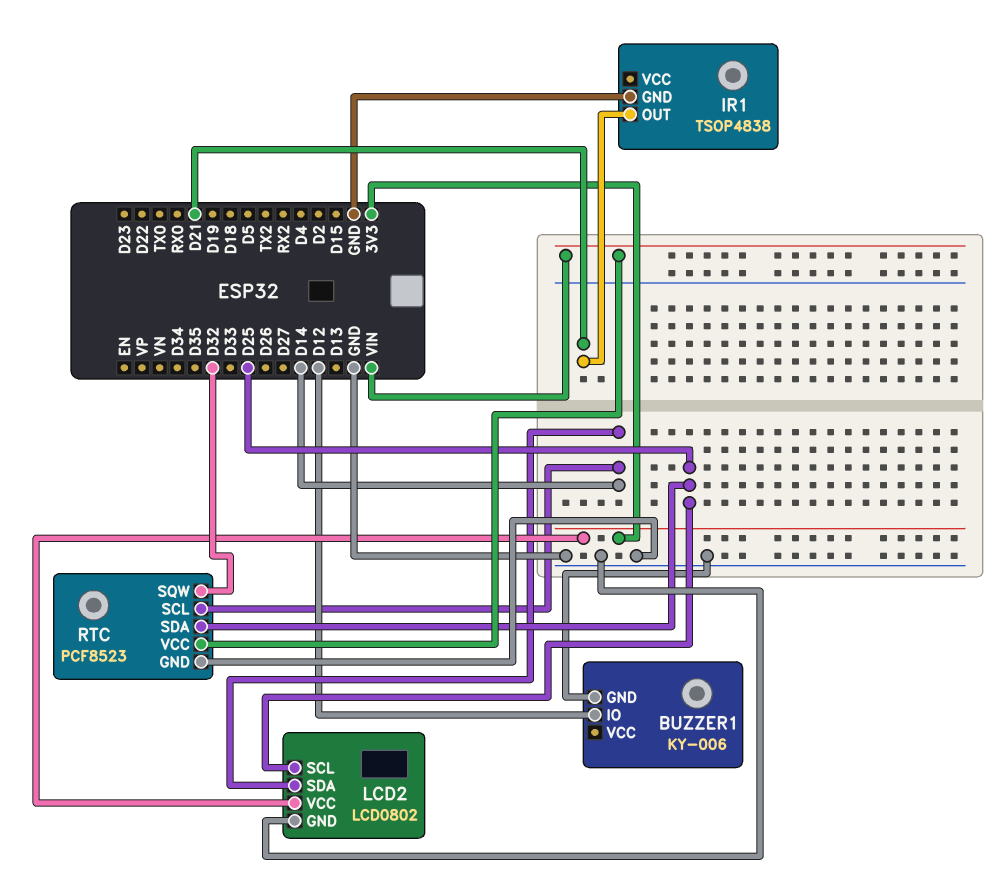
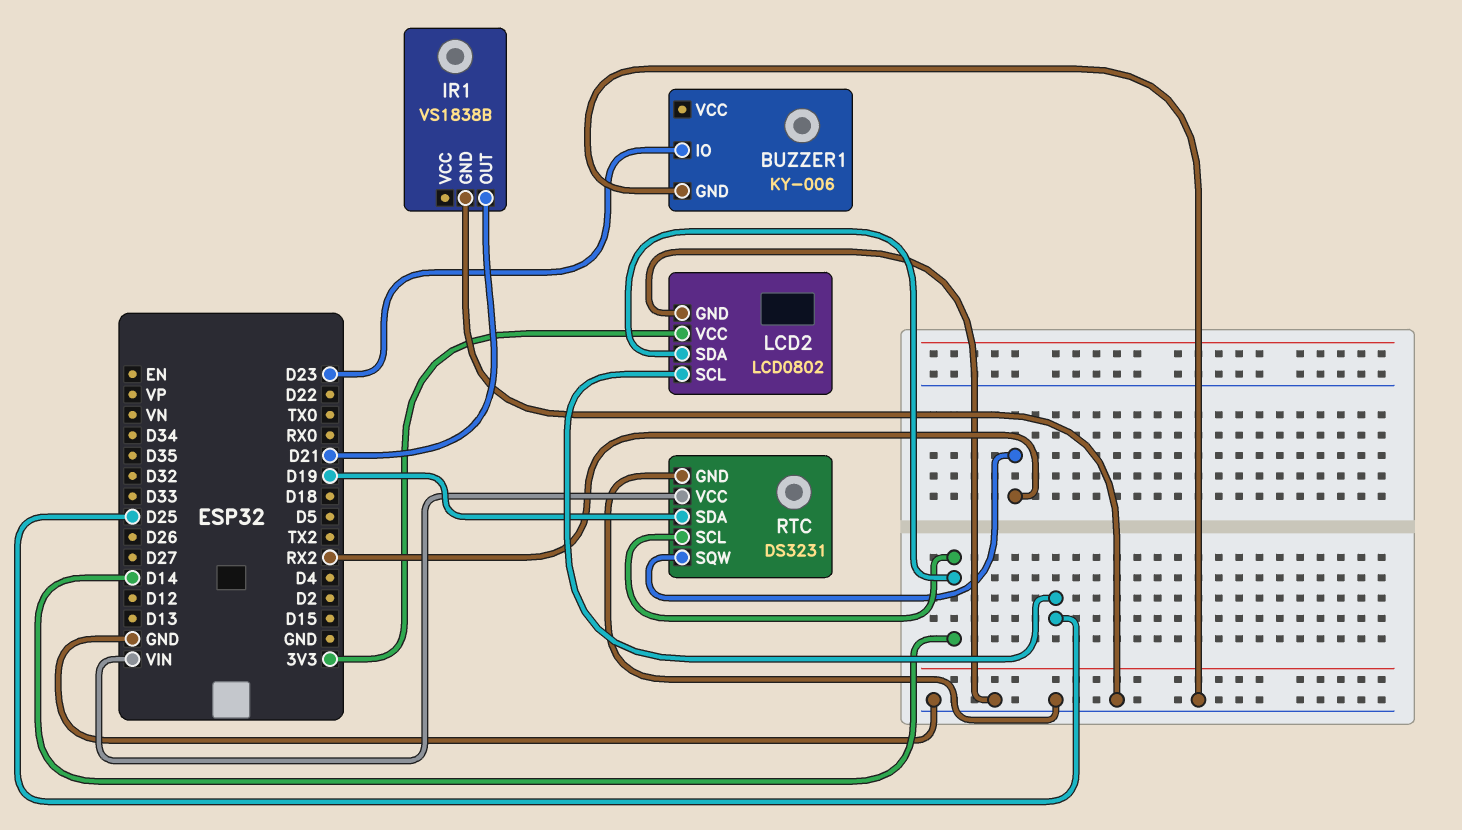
BUZZER1 pin IO: D12 -> D23
IR1: TSOP4838 -> VS1838B
RTC: PCF8523 -> DS3231
RTC pin SDA: D25 -> D19
RTC pin SQW: D32 -> RX2

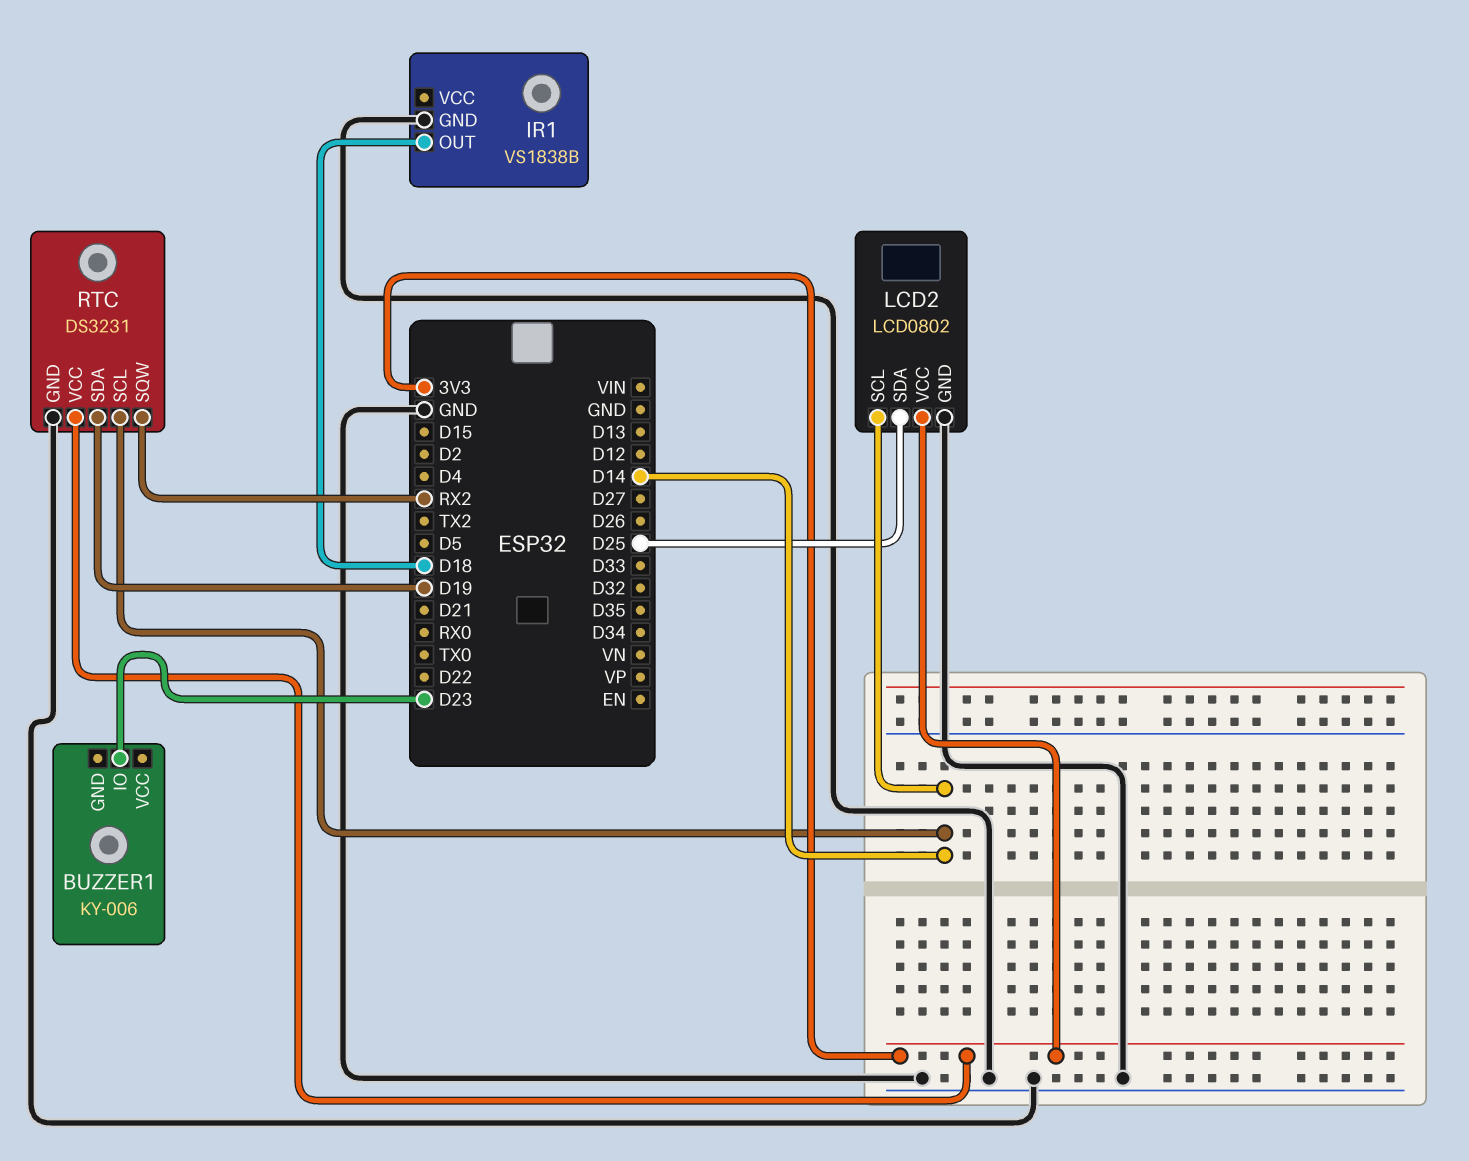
BUZZER1 pin GND: GND -> none
IR1 pin OUT: D21 -> D18
LCD2 pin SCL: D25 -> D14
LCD2 pin SDA: D14 -> D25
RTC pin VCC: VIN -> 3V3

